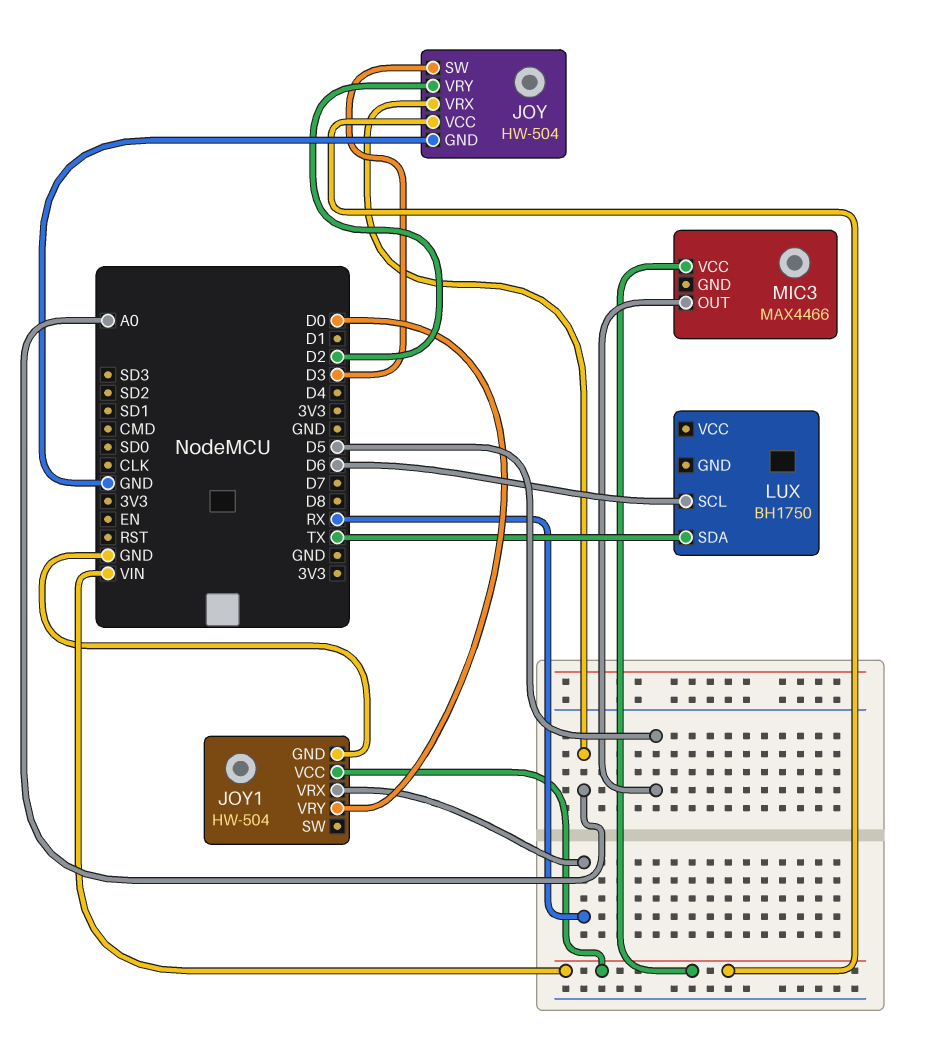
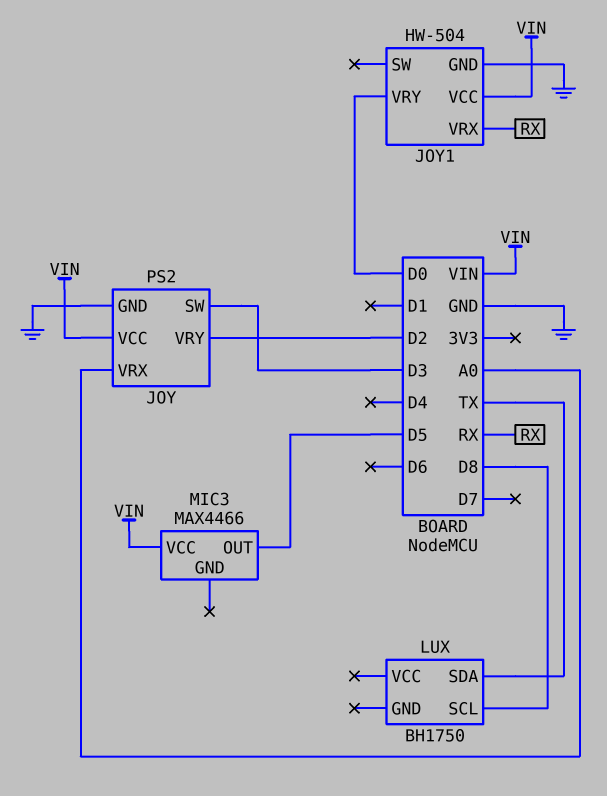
JOY: HW-504 -> PS2
LUX pin SCL: D6 -> D8

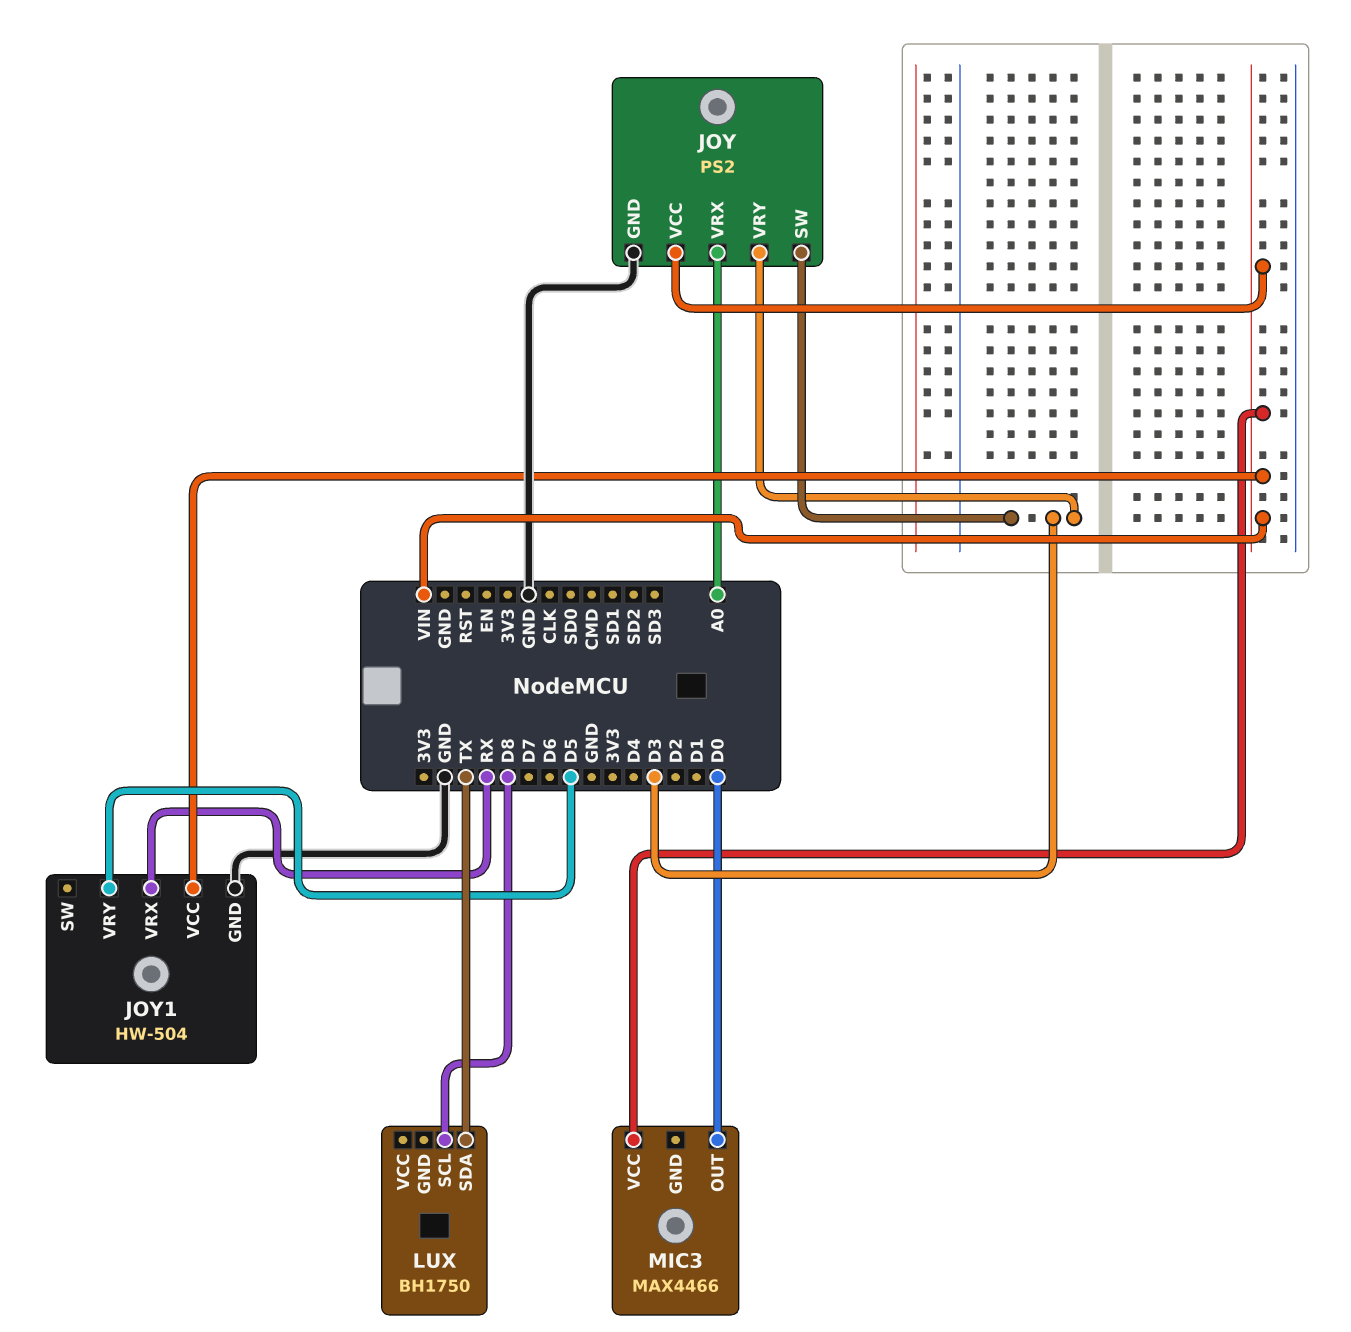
JOY pin VRY: D2 -> D3
JOY1 pin VRY: D0 -> D5
MIC3 pin OUT: D5 -> D0

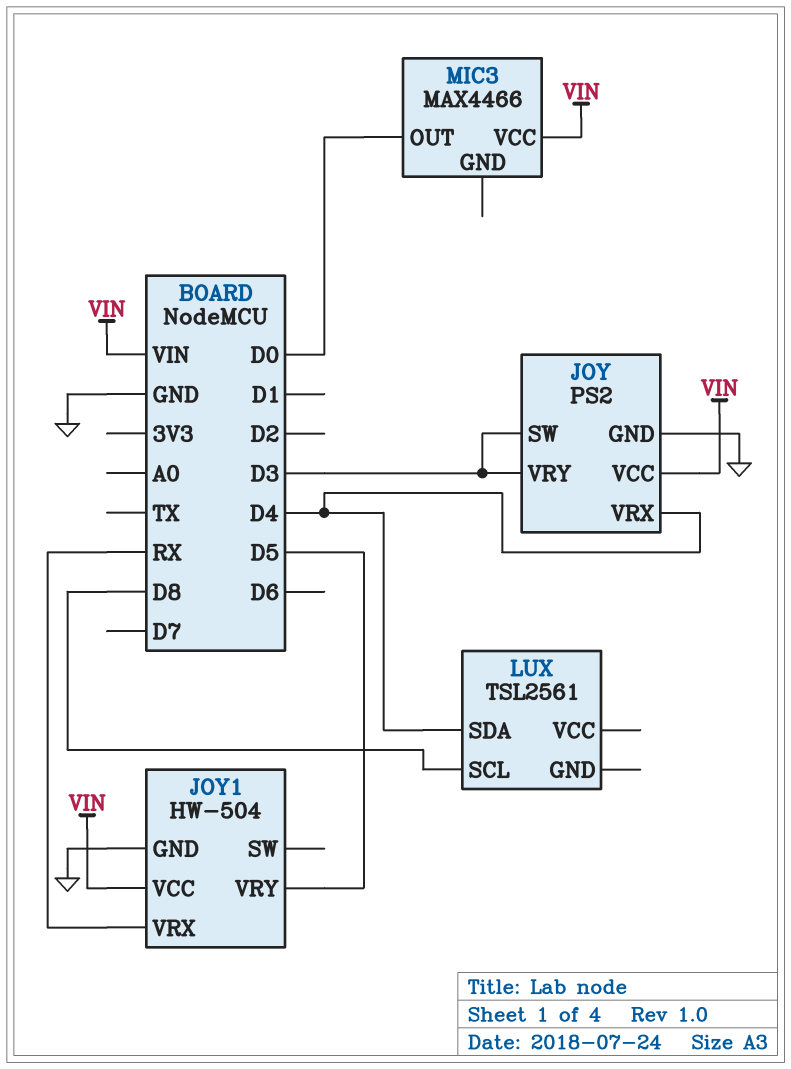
JOY pin VRX: A0 -> D4
LUX: BH1750 -> TSL2561
LUX pin SDA: TX -> D4

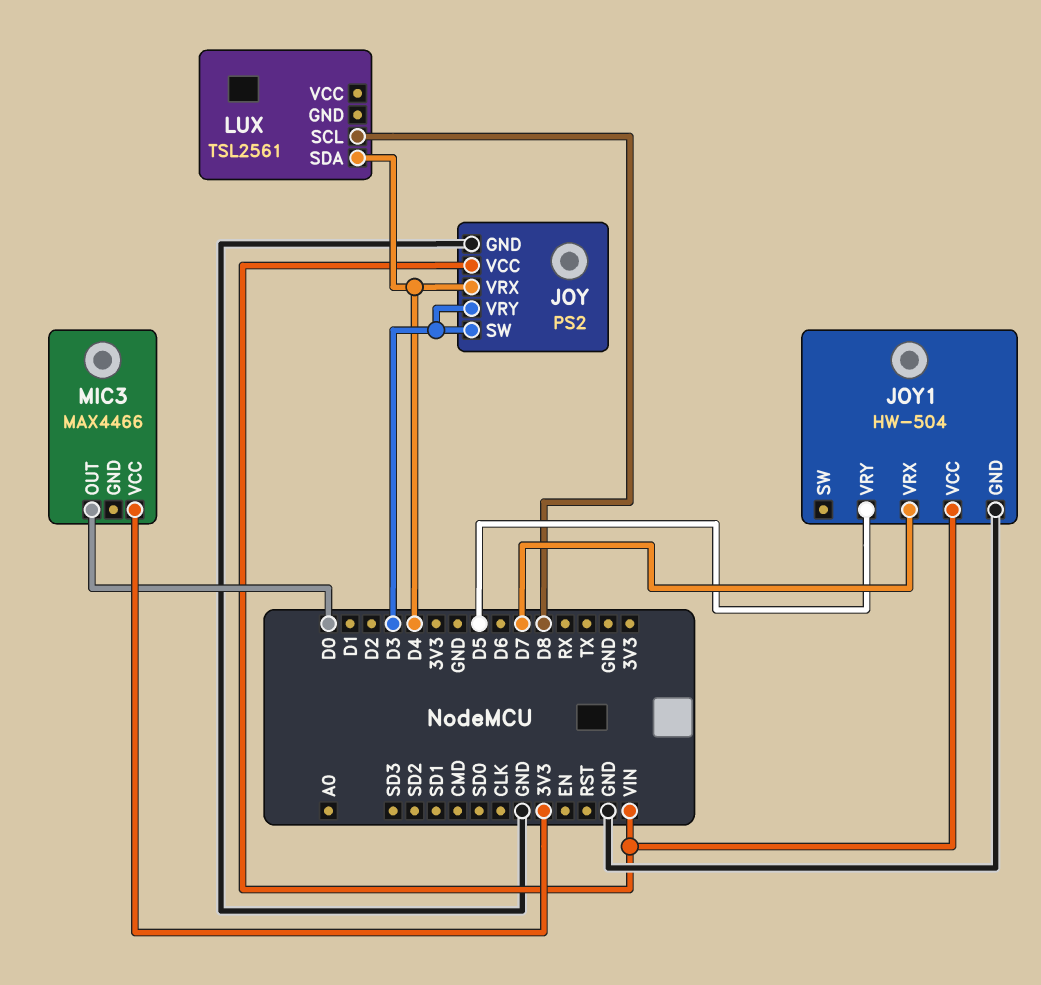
JOY1 pin VRX: RX -> D7
MIC3 pin VCC: VIN -> 3V3

